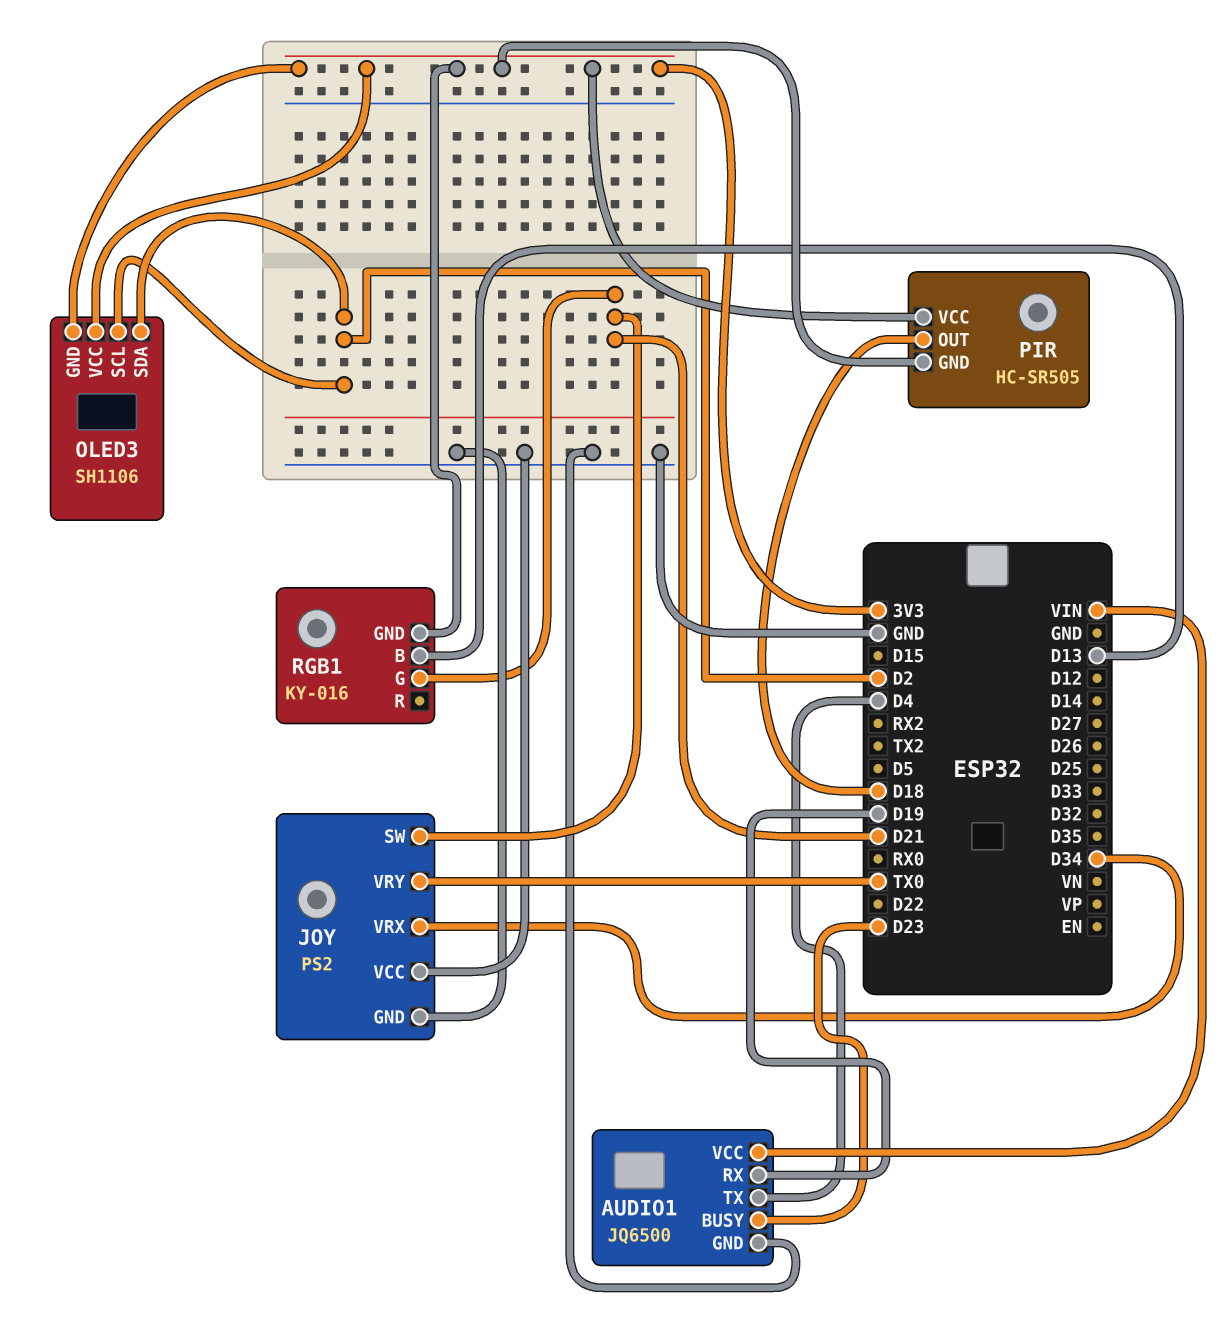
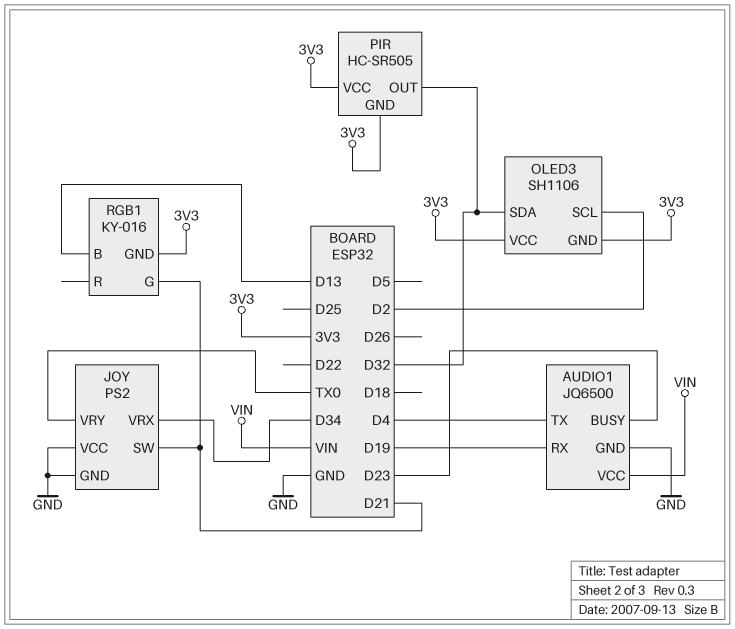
OLED3 pin SDA: D2 -> D32
PIR pin OUT: D18 -> D32

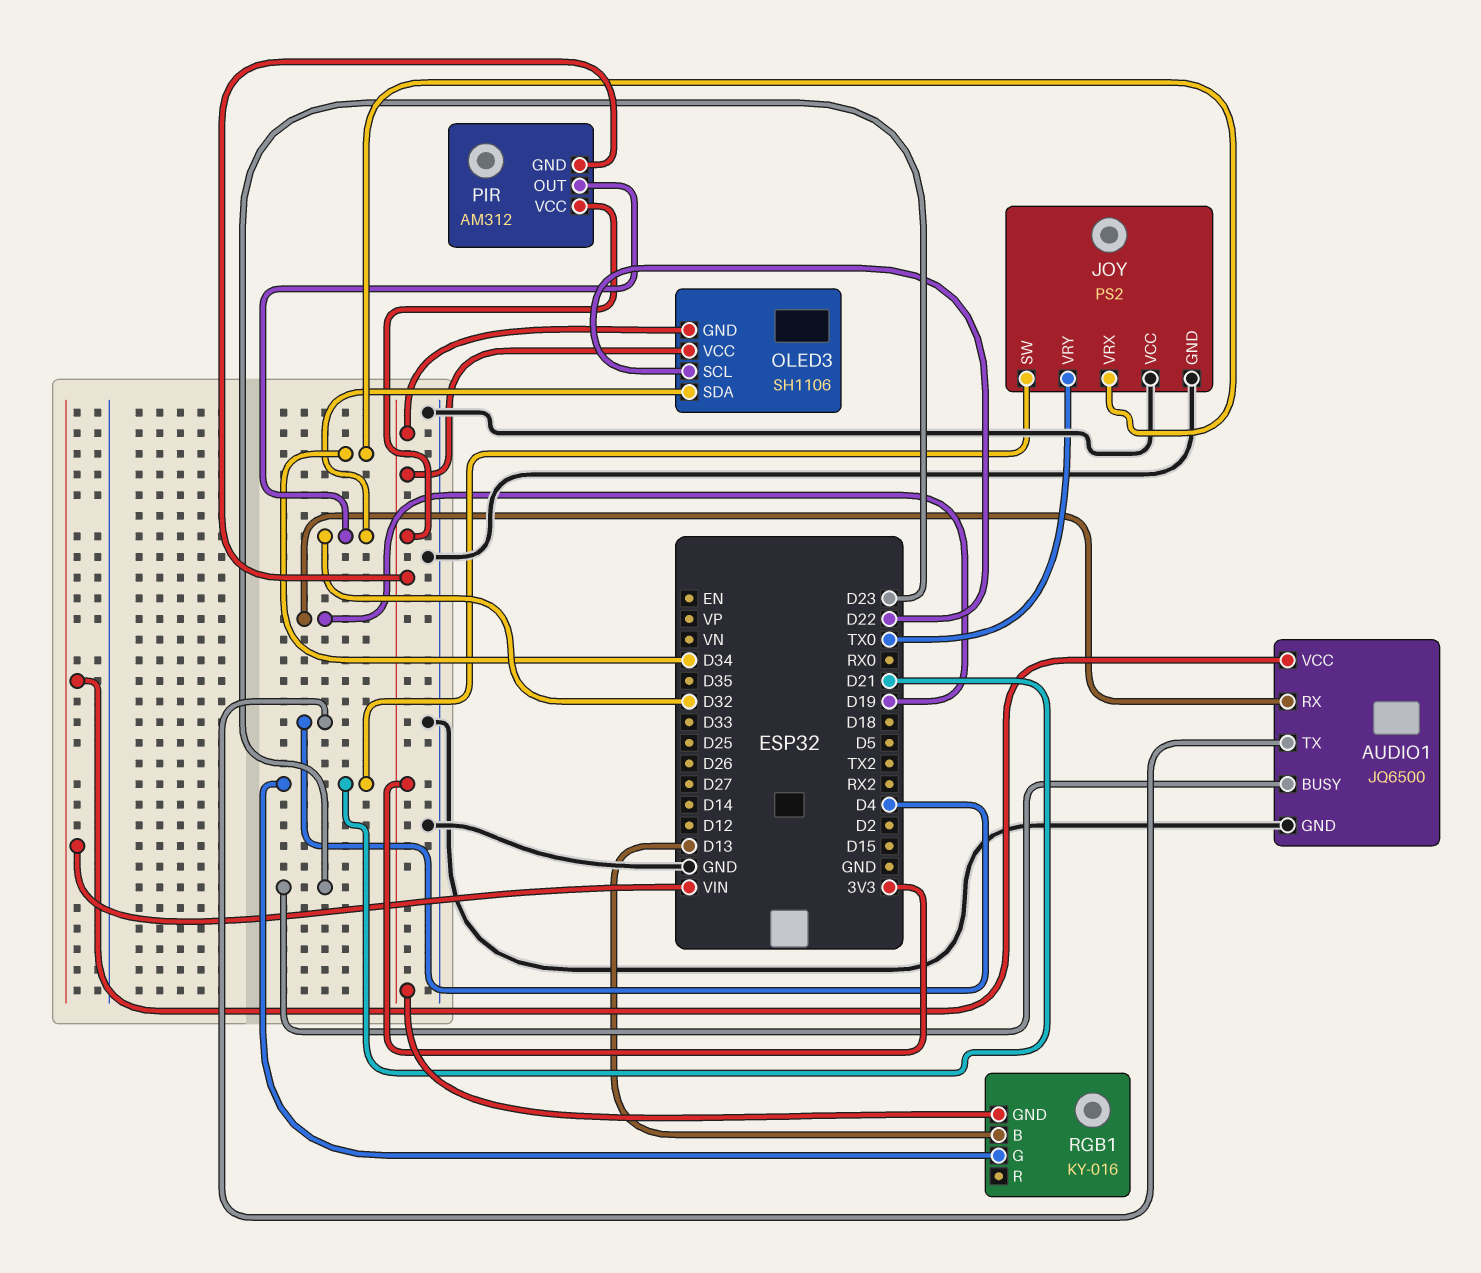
OLED3 pin SCL: D2 -> D22
PIR: HC-SR505 -> AM312

